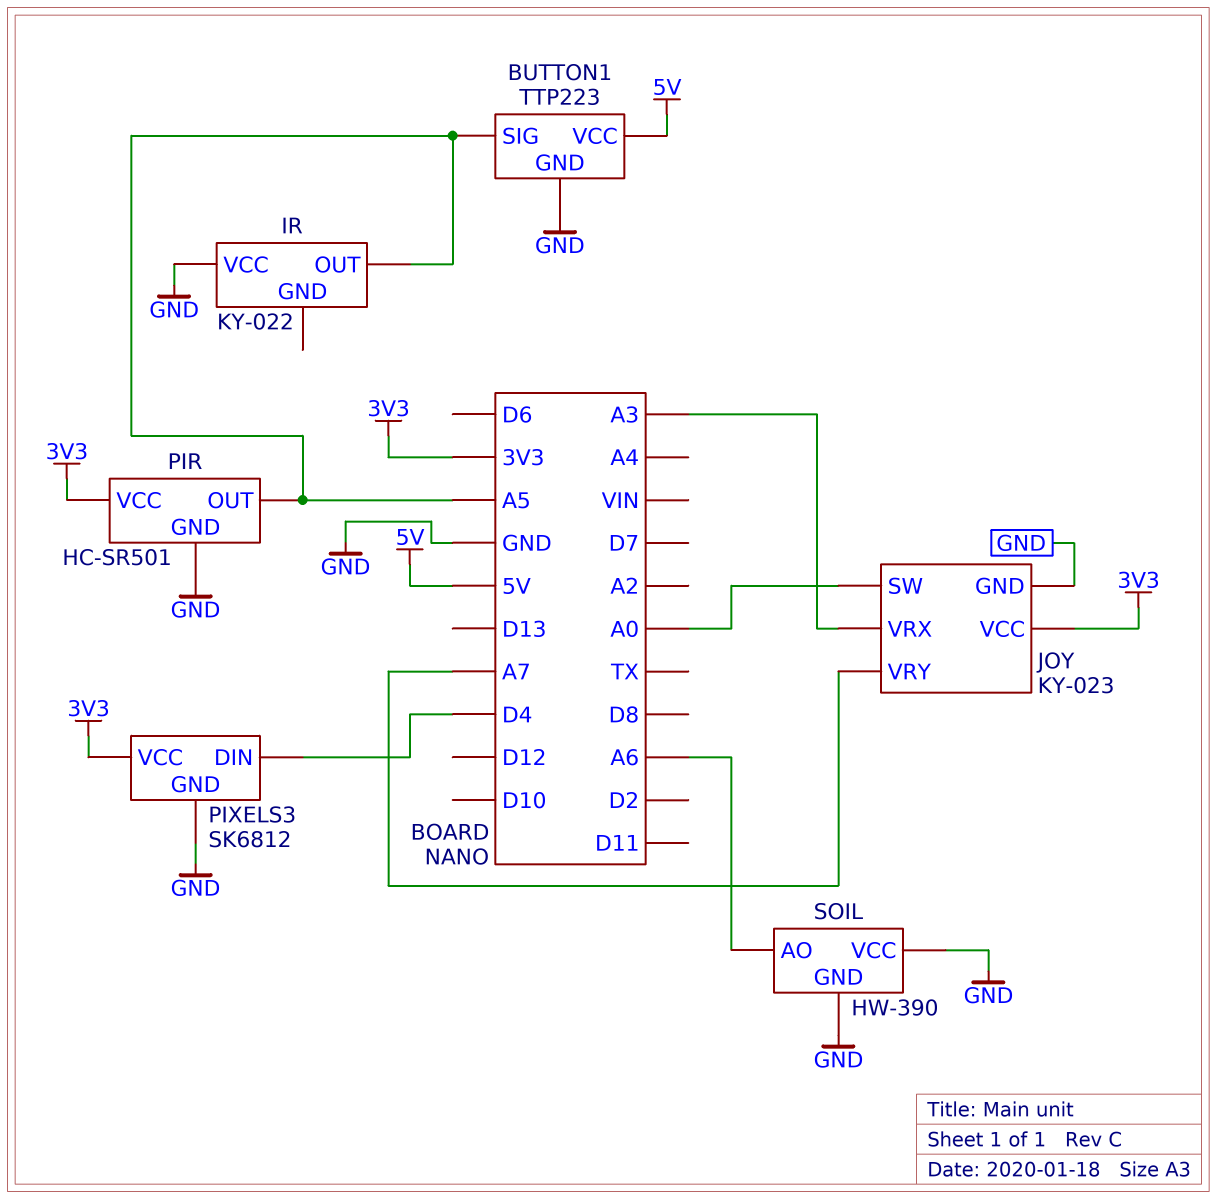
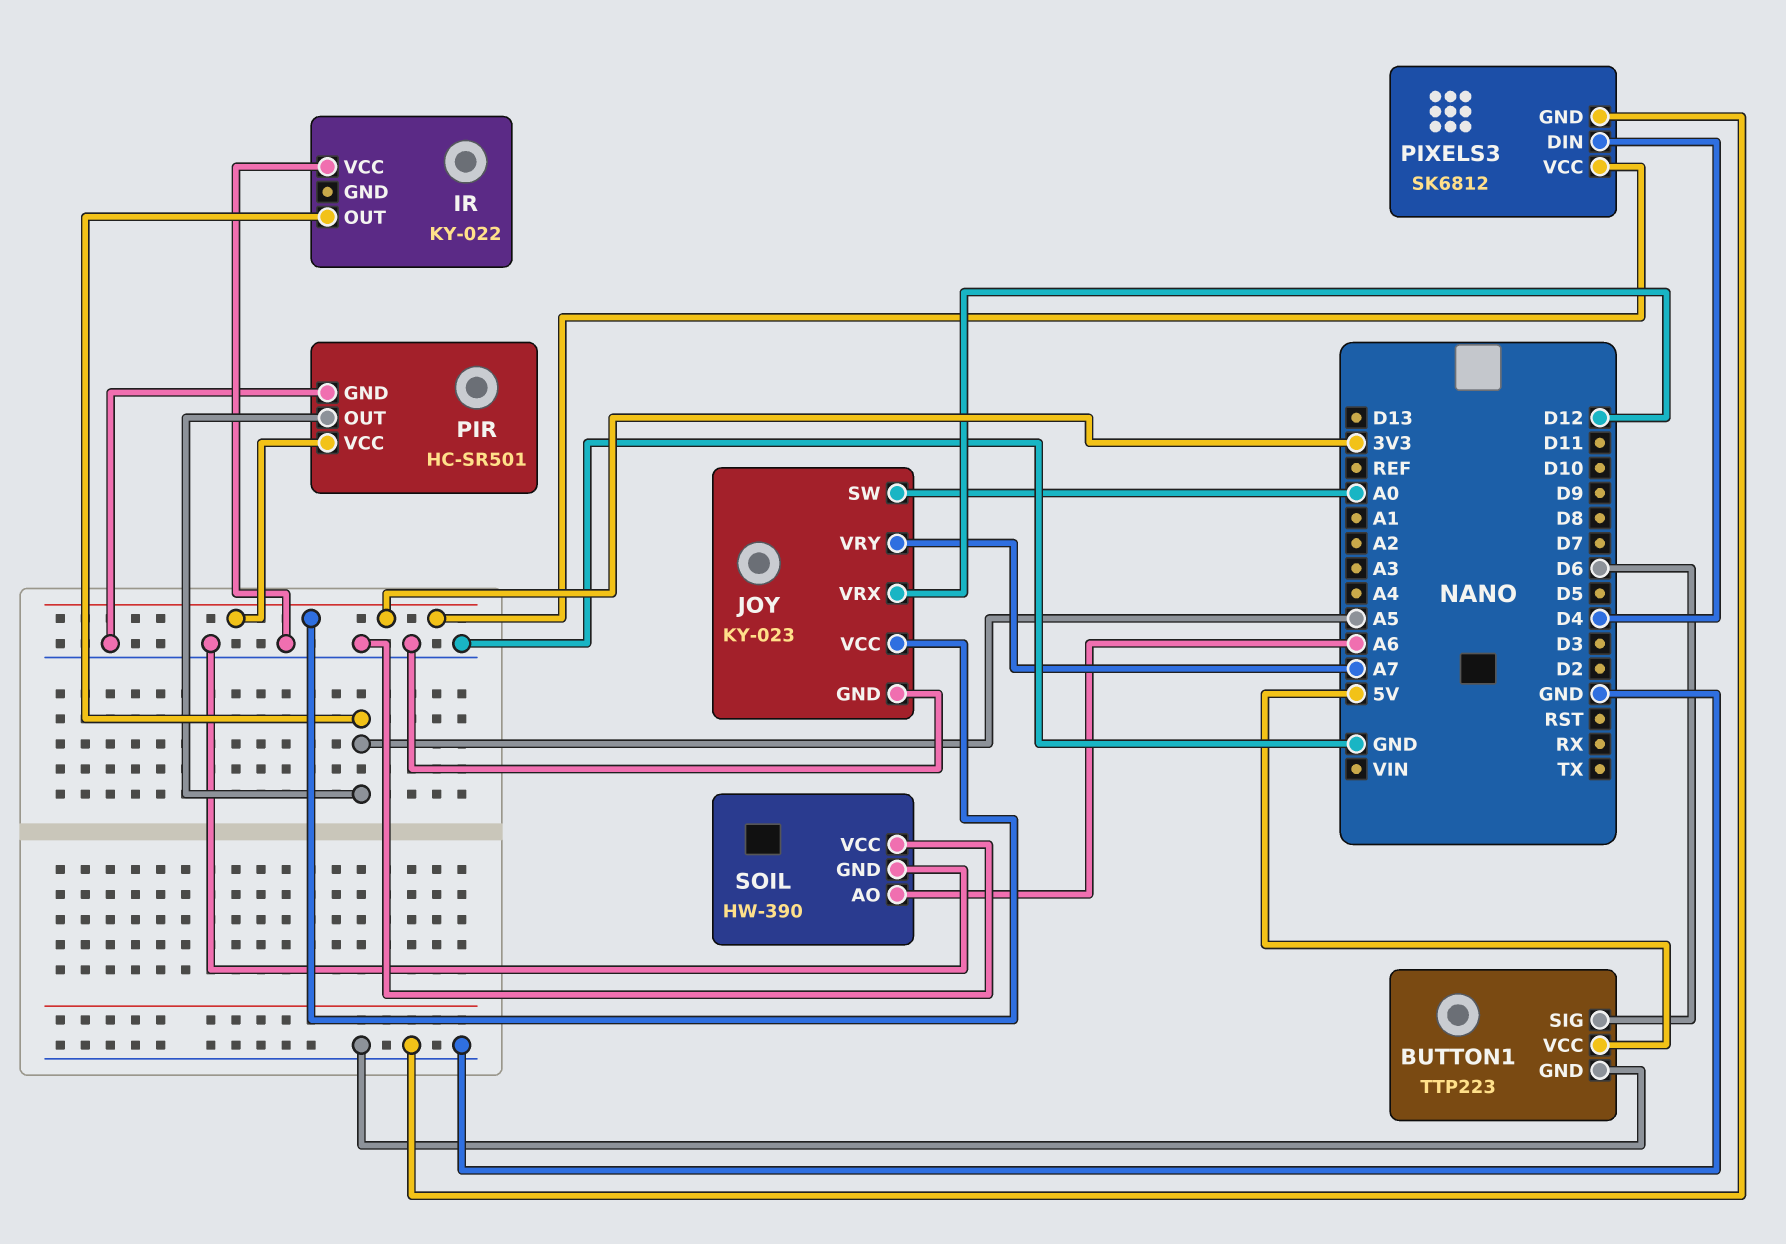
BUTTON1 pin SIG: A5 -> D6
JOY pin VRX: A3 -> D12

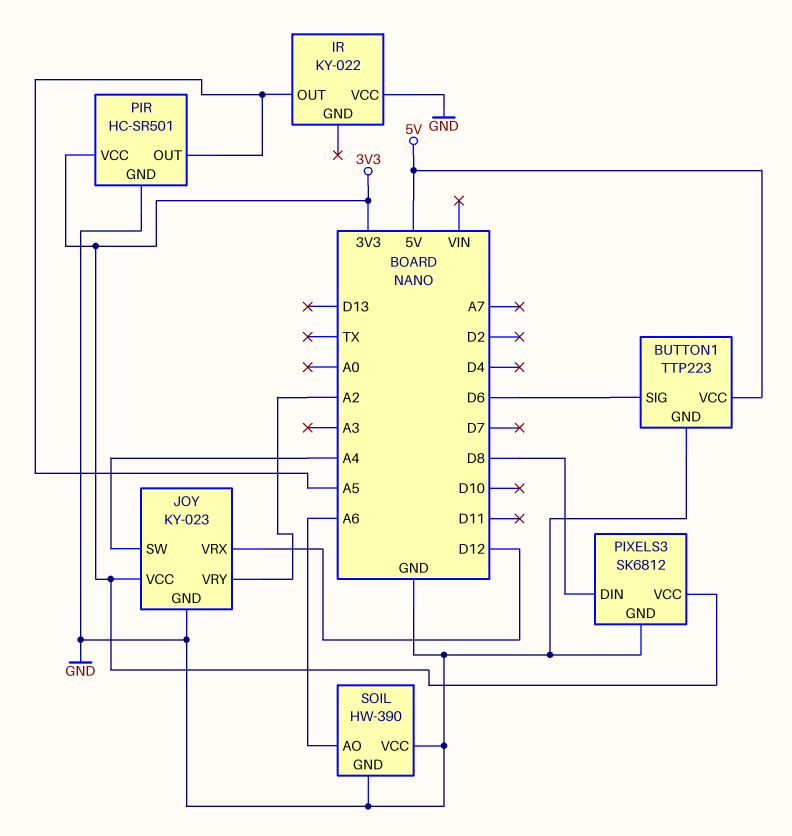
JOY pin SW: A0 -> A4
JOY pin VRY: A7 -> A2
PIXELS3 pin DIN: D4 -> D8

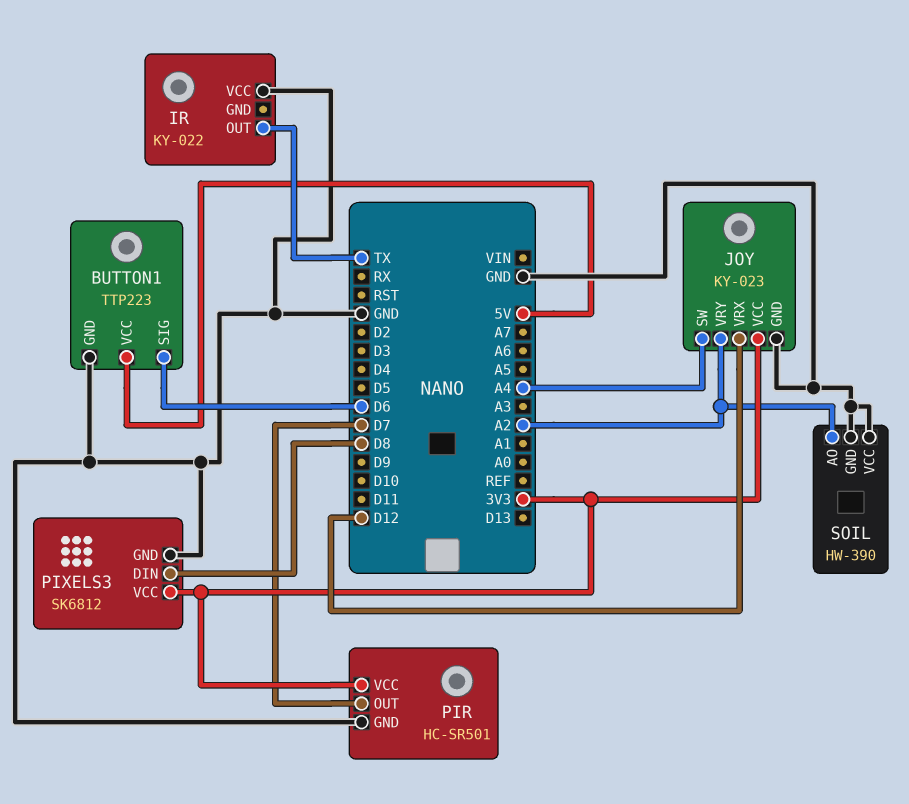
IR pin OUT: A5 -> TX
PIR pin OUT: A5 -> D7
SOIL pin AO: A6 -> A2

